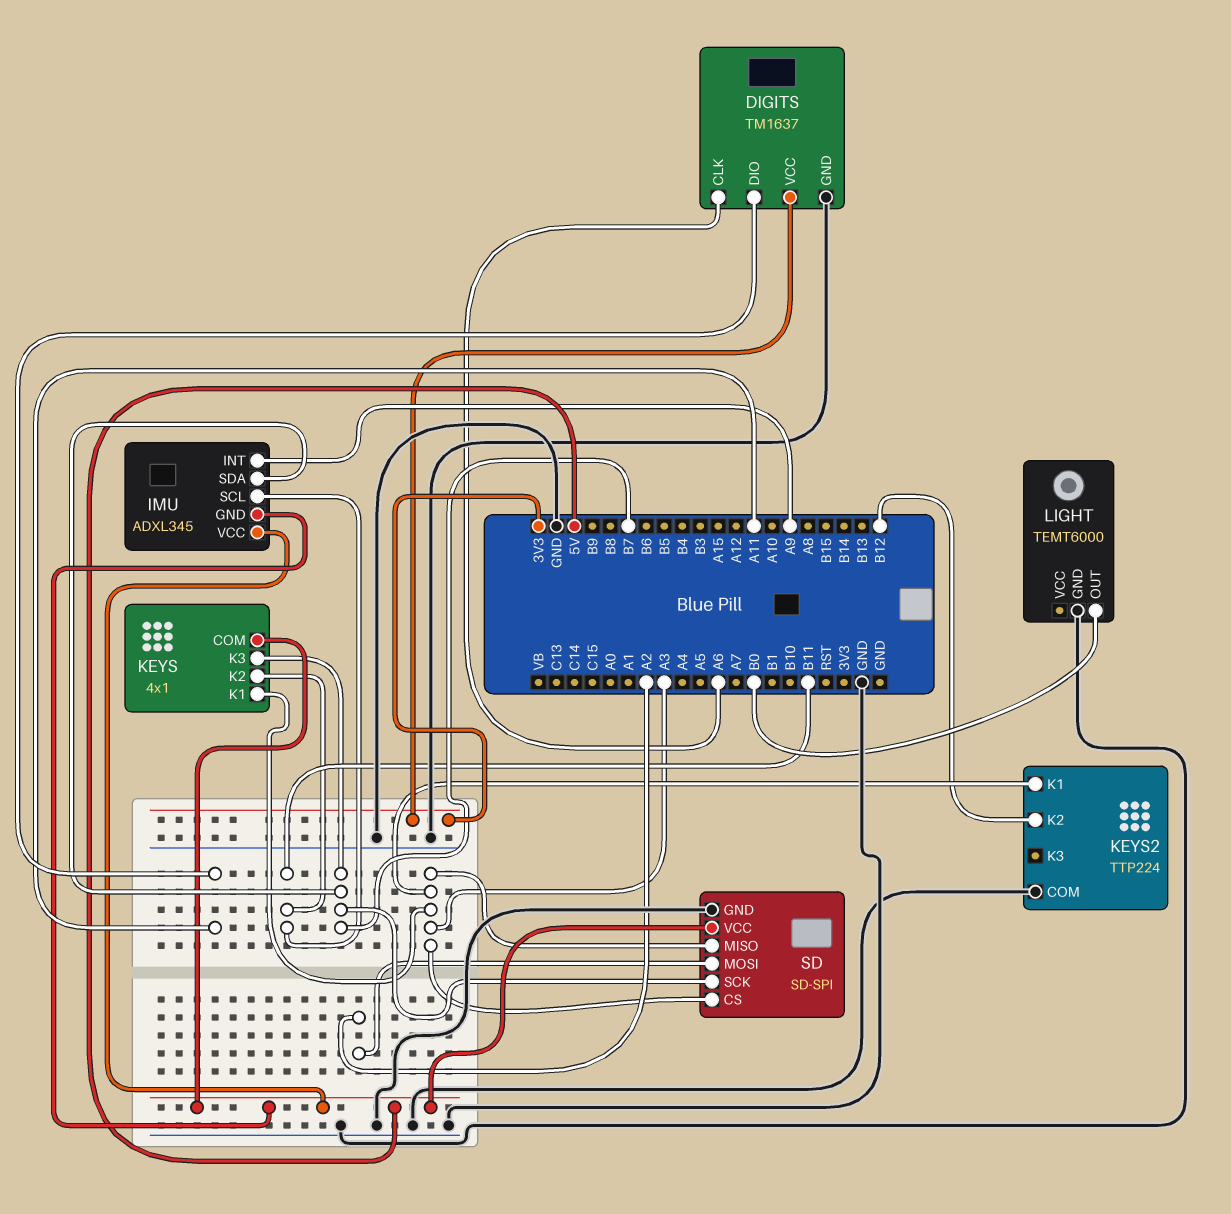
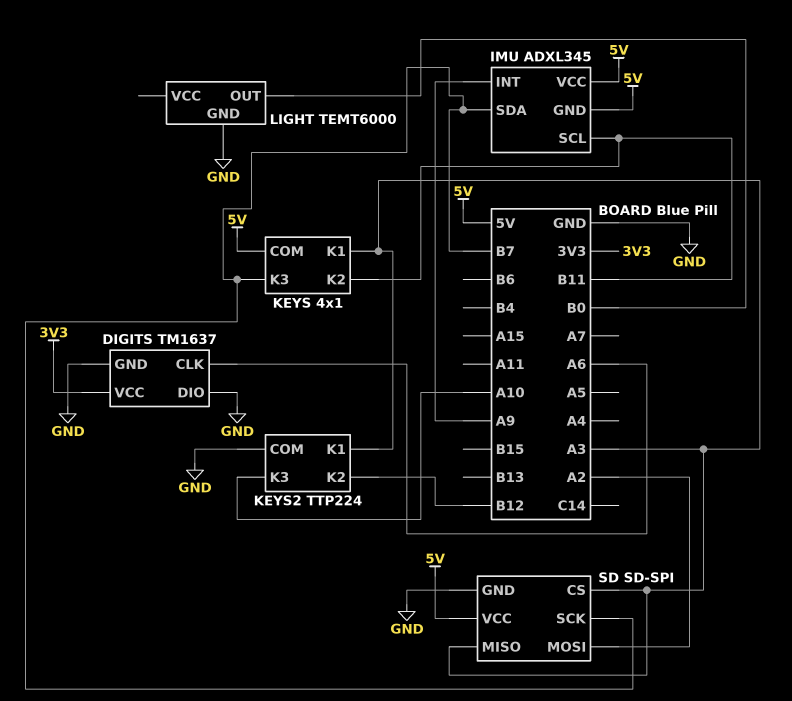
DIGITS pin DIO: A11 -> GND
KEYS2 pin K3: none -> A10

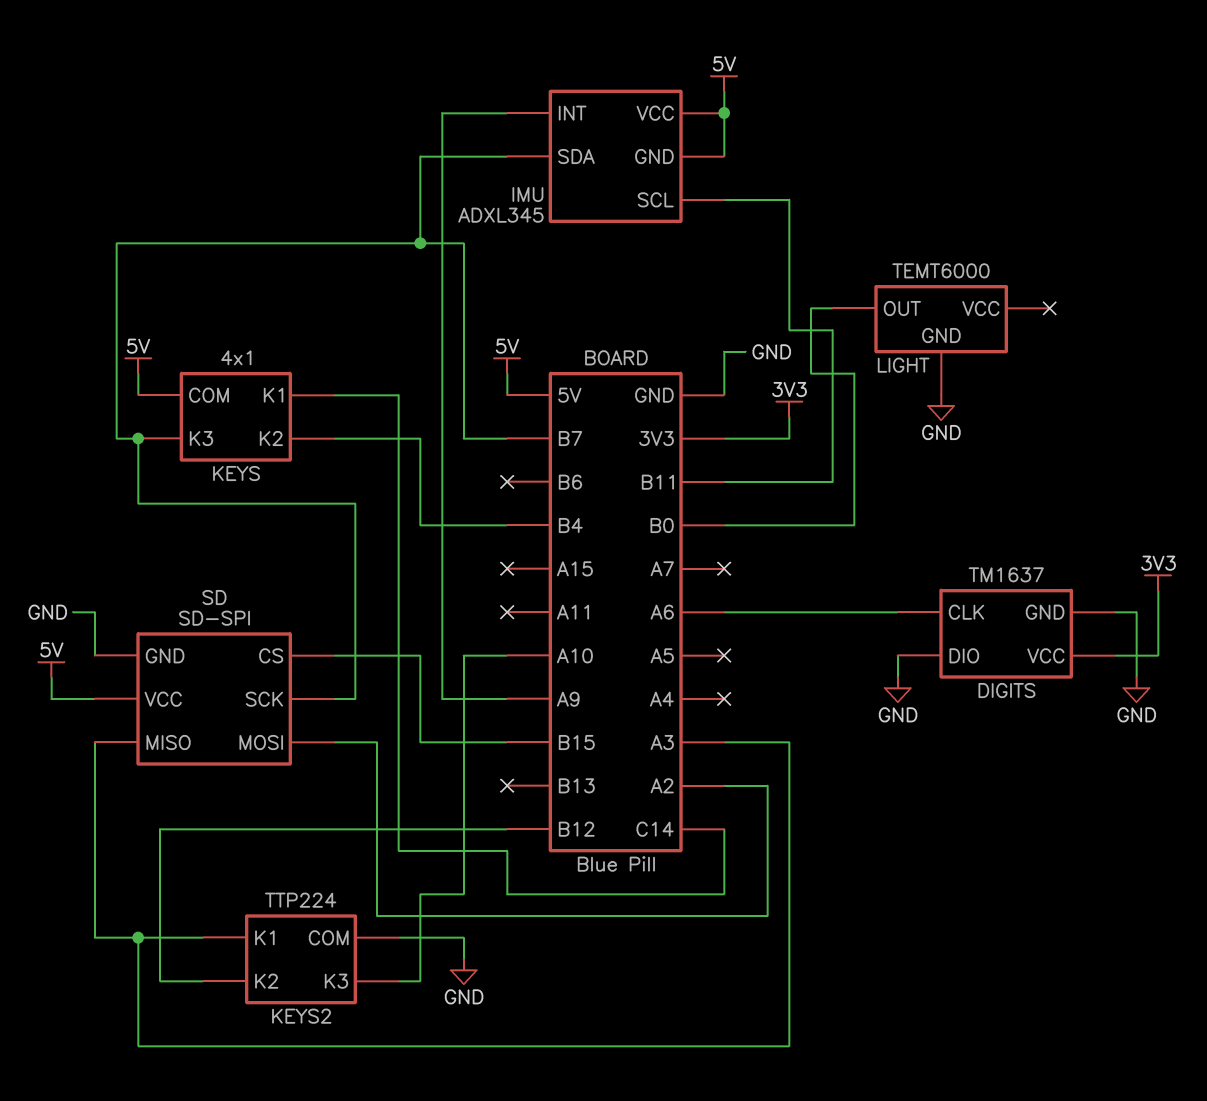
KEYS pin K1: A3 -> C14
KEYS pin K2: B11 -> B4
SD pin CS: A3 -> B15

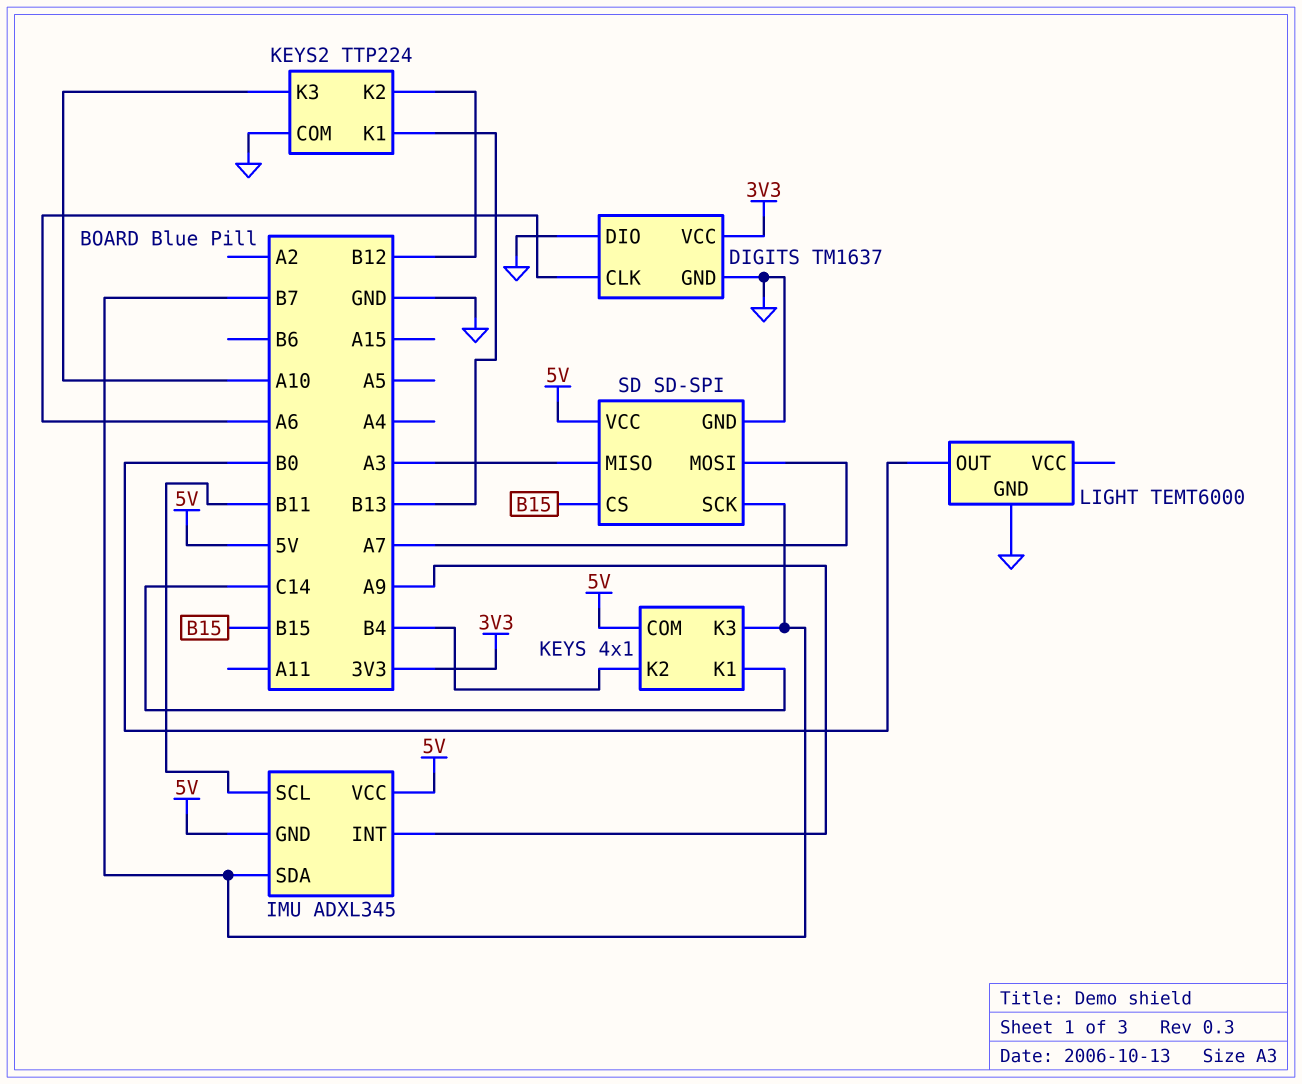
KEYS2 pin K1: A3 -> B13
SD pin MOSI: A2 -> A7

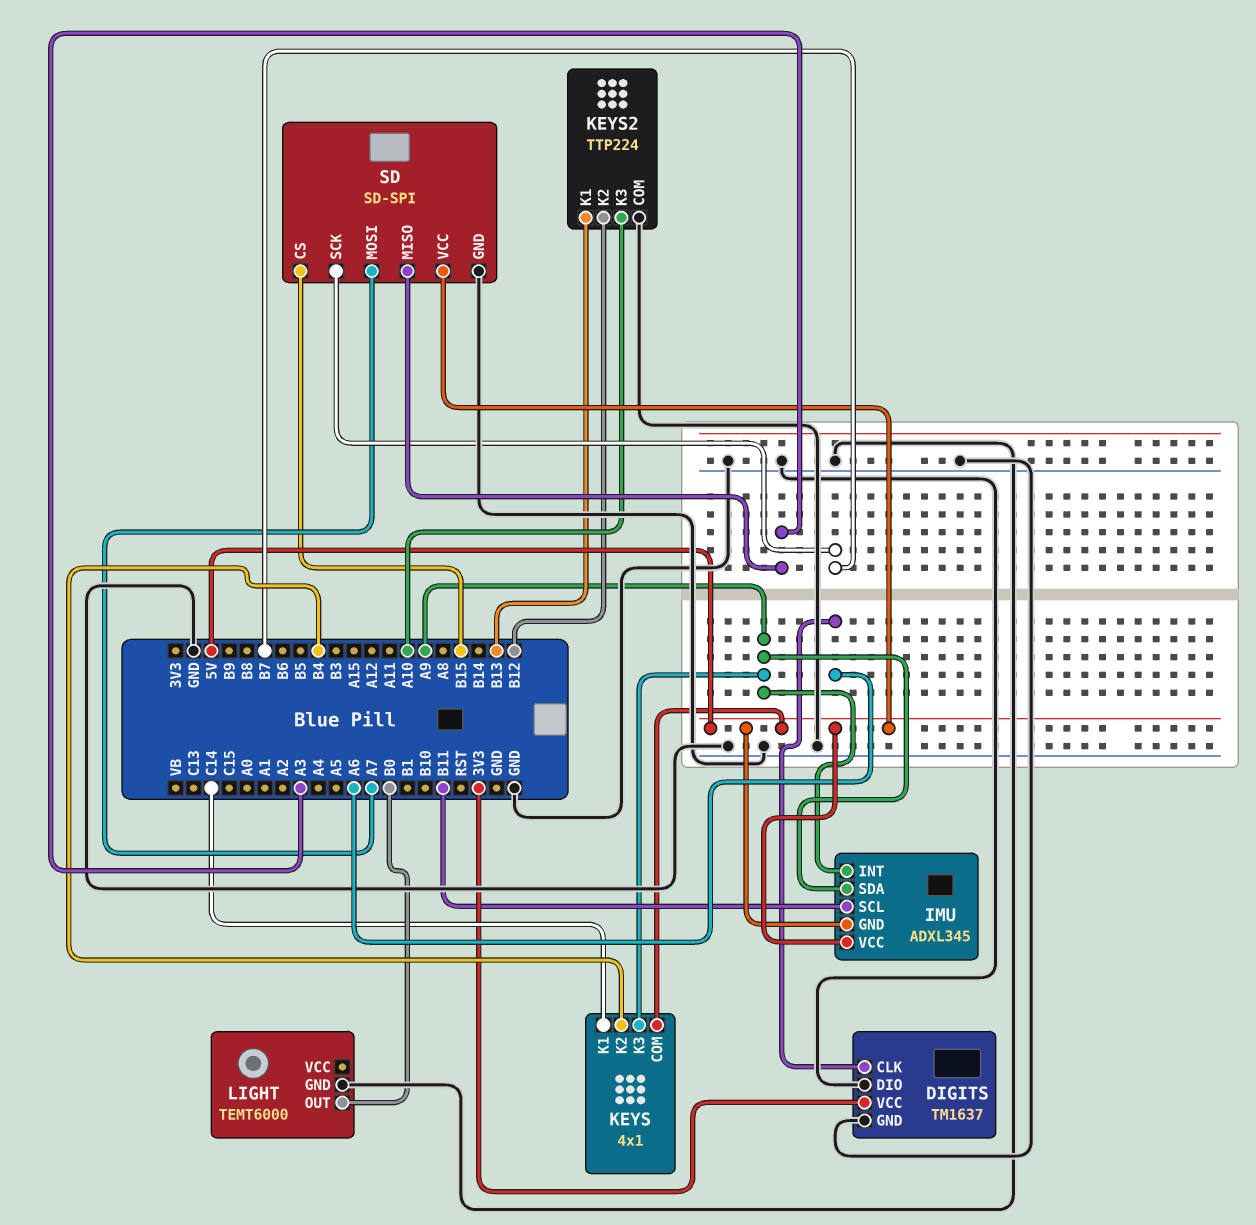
IMU pin SDA: B7 -> A9
KEYS pin K3: B7 -> A9

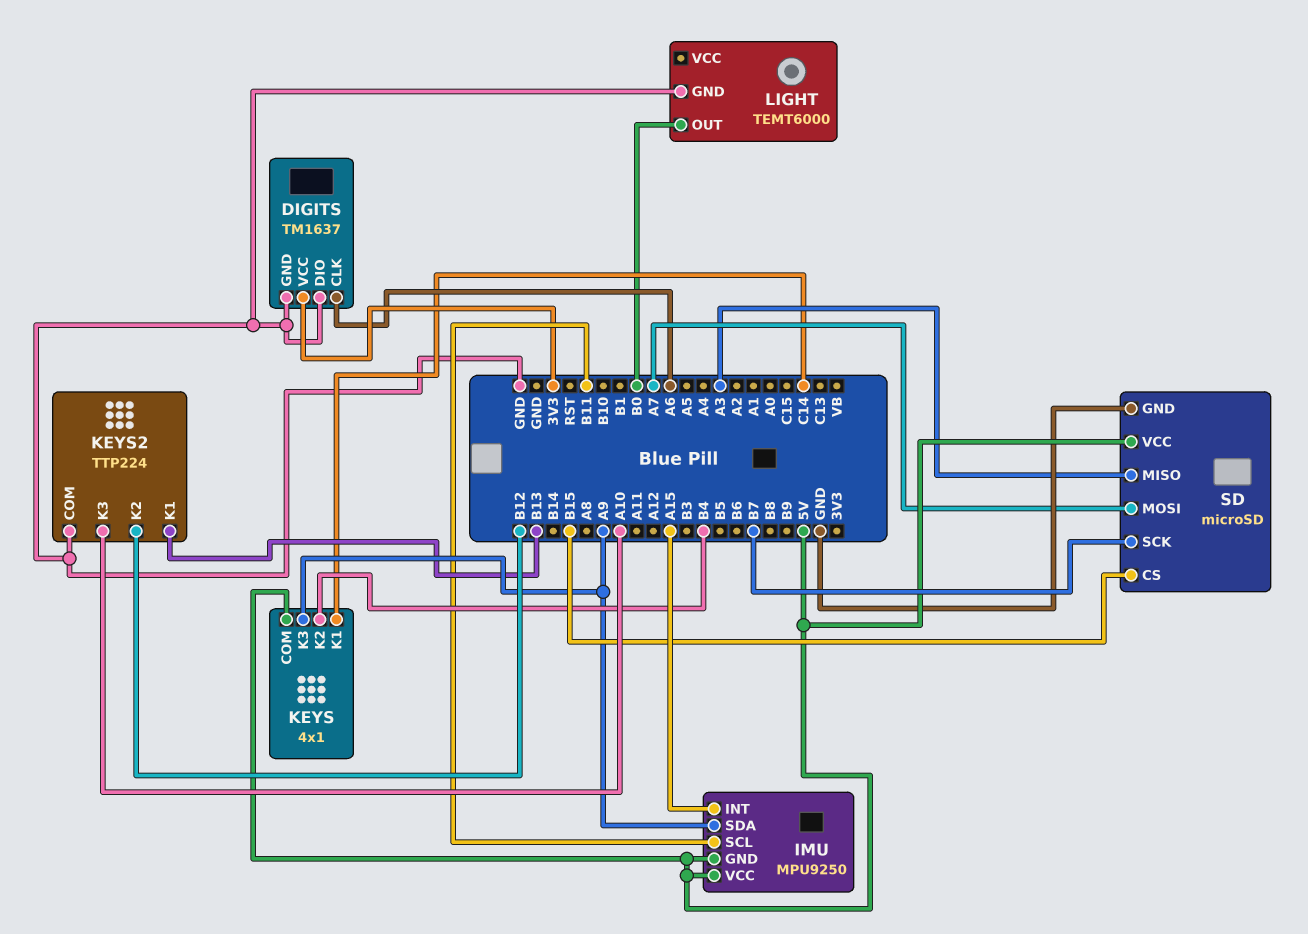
IMU: ADXL345 -> MPU9250
IMU pin INT: A9 -> A15
SD: SD-SPI -> microSD

